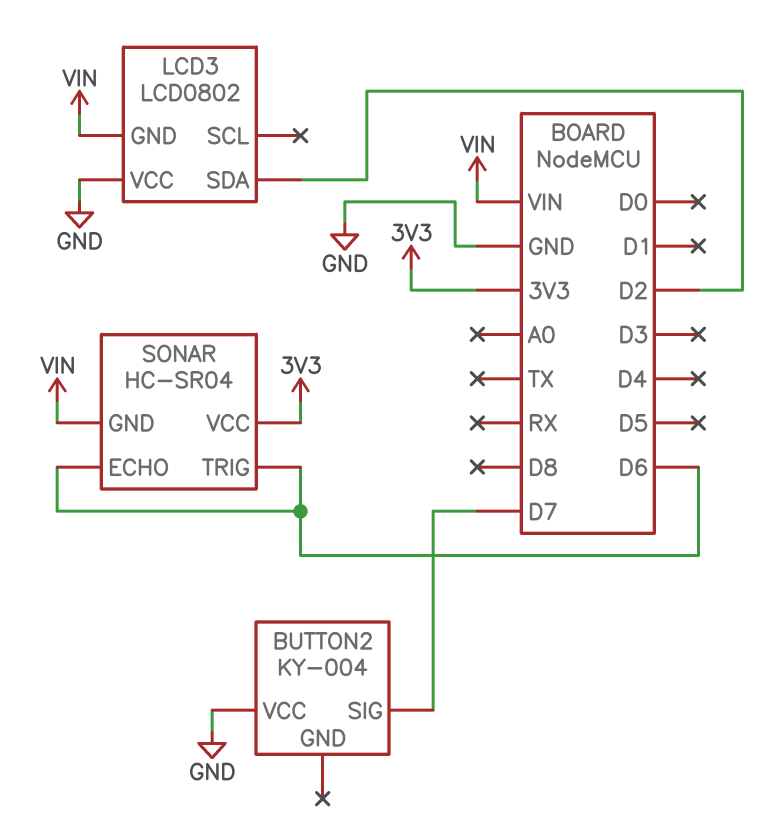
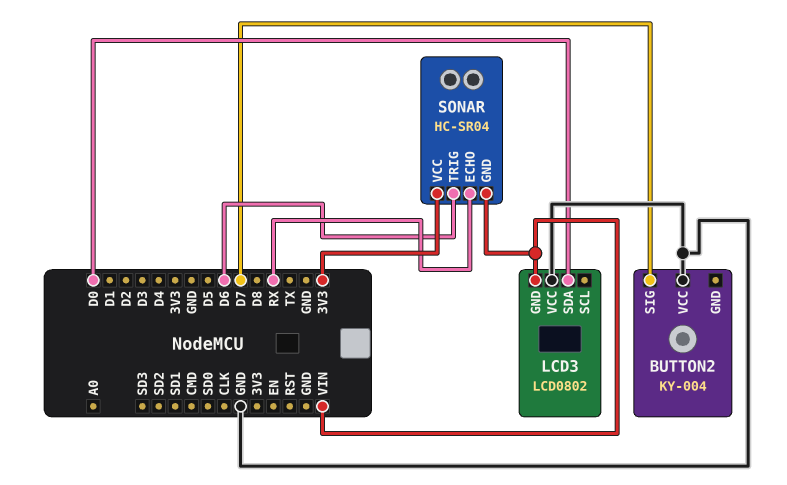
LCD3 pin SDA: D2 -> D0
SONAR pin ECHO: D6 -> RX

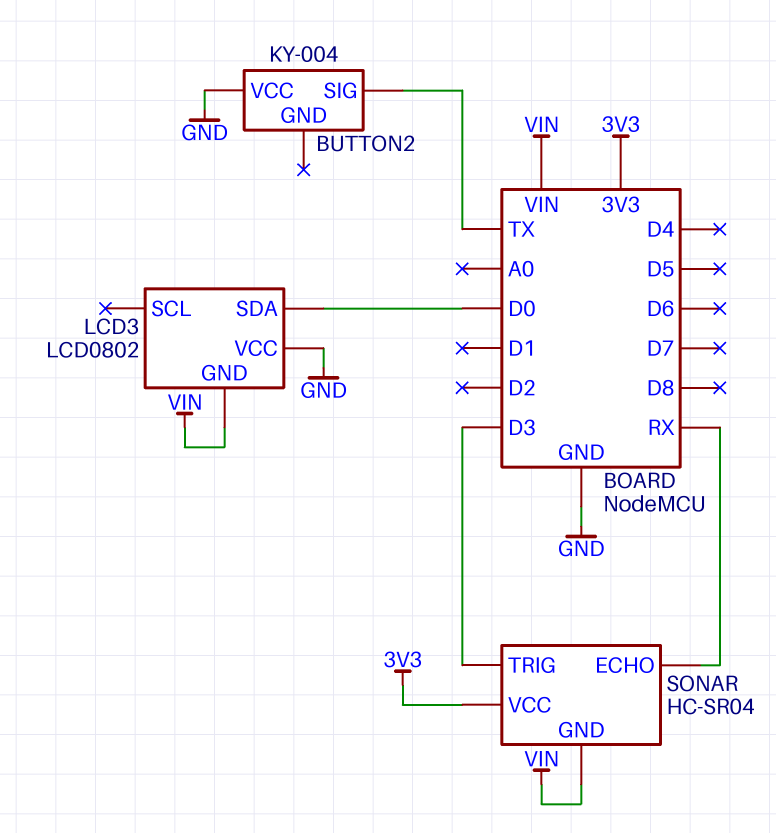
BUTTON2 pin SIG: D7 -> TX
SONAR pin TRIG: D6 -> D3

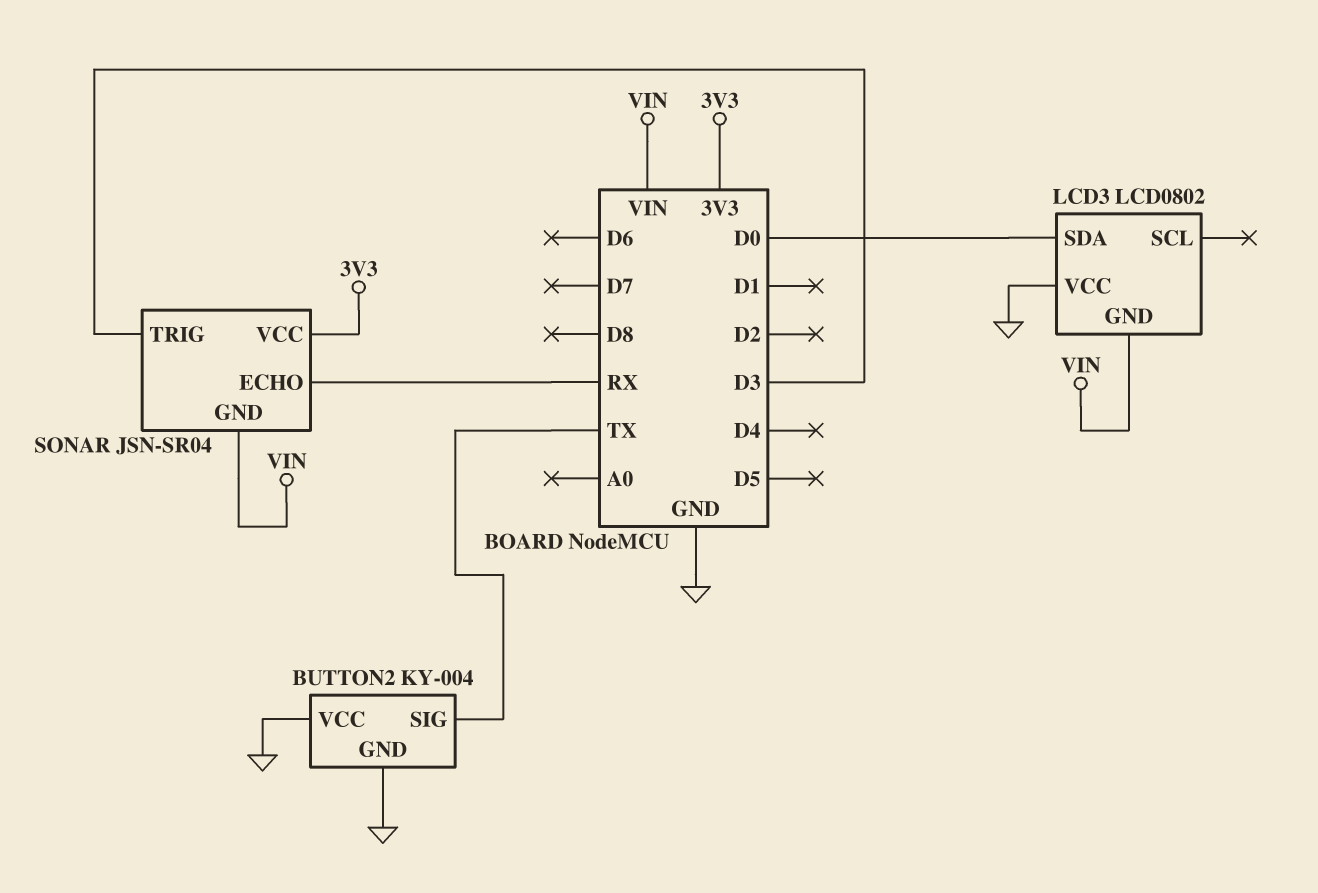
BUTTON2 pin GND: none -> GND
SONAR: HC-SR04 -> JSN-SR04

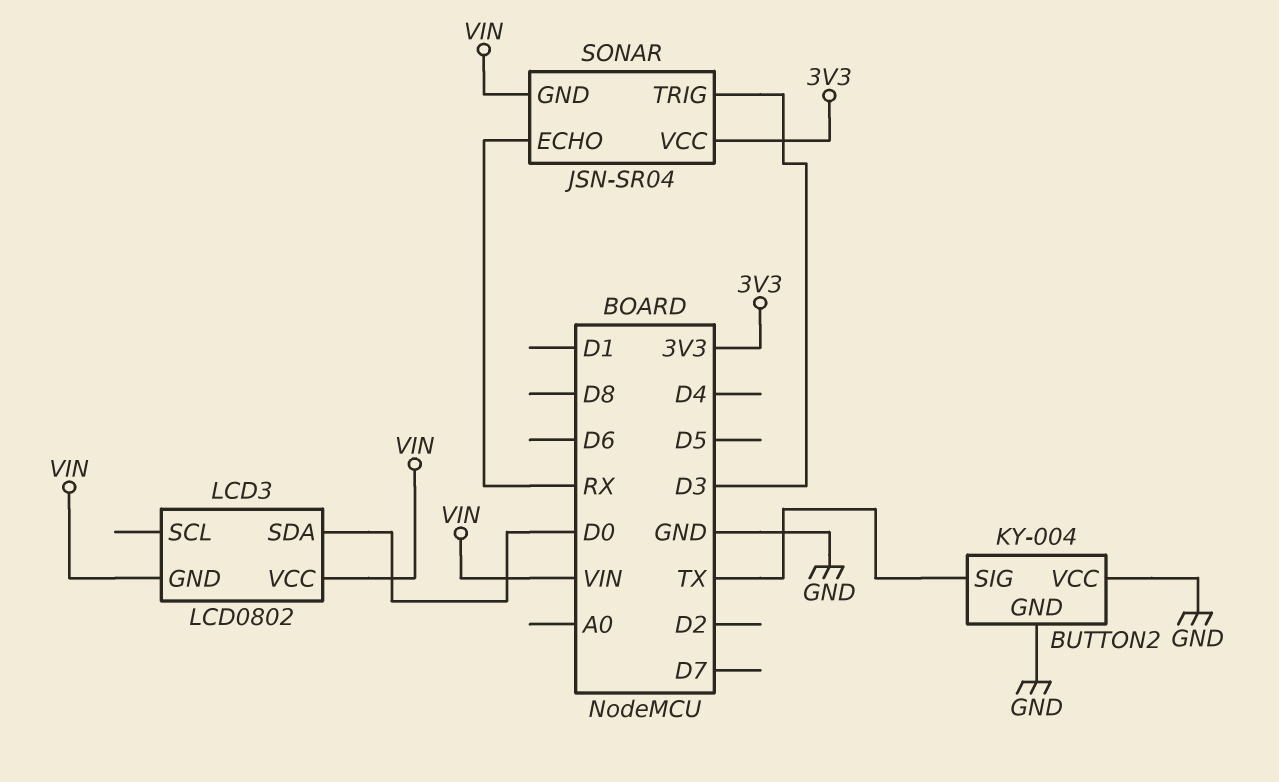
LCD3 pin VCC: GND -> VIN

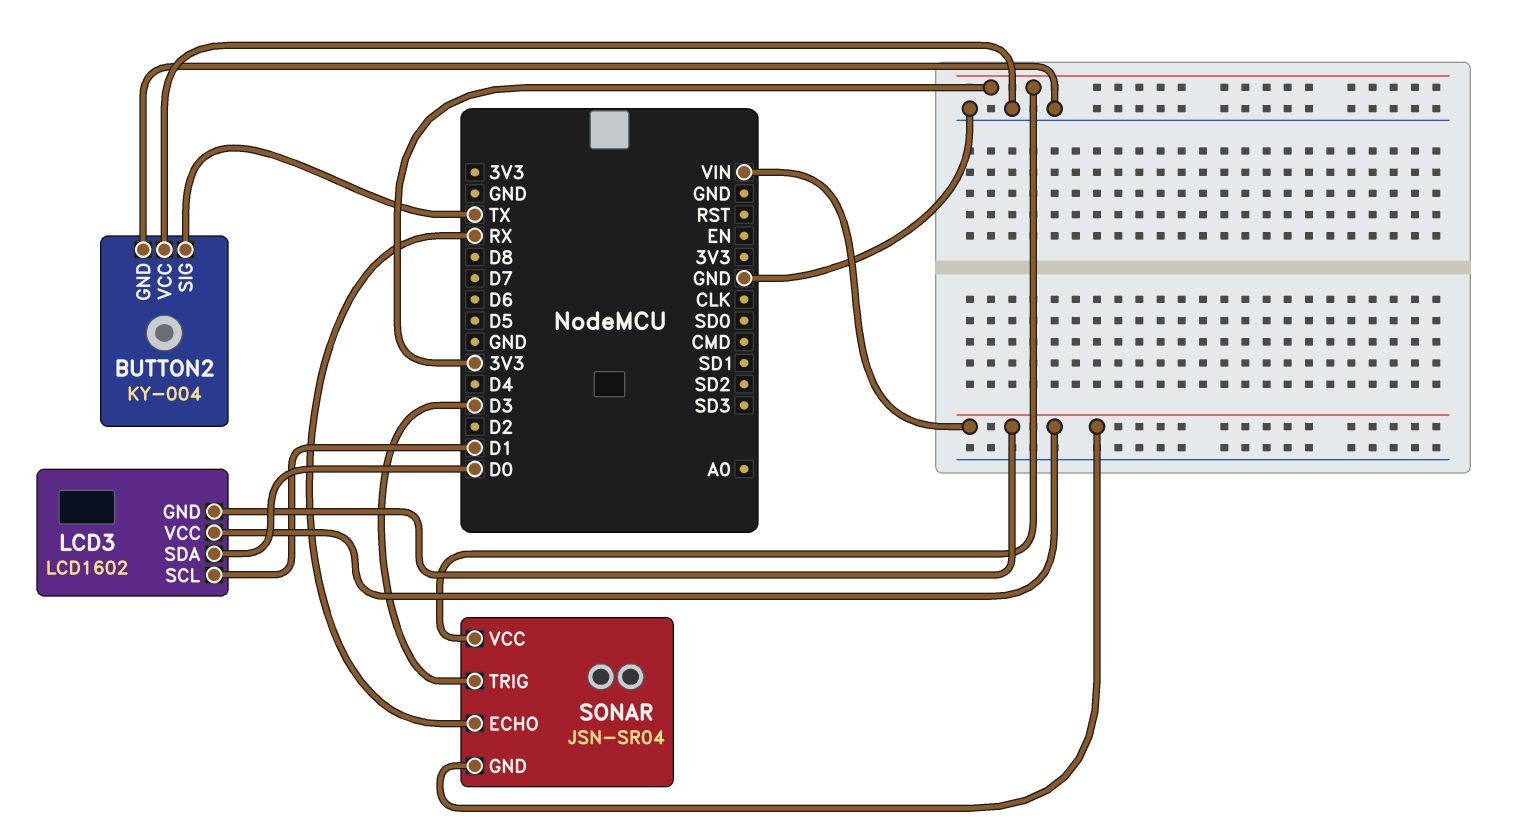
LCD3: LCD0802 -> LCD1602
LCD3 pin SCL: none -> D1

